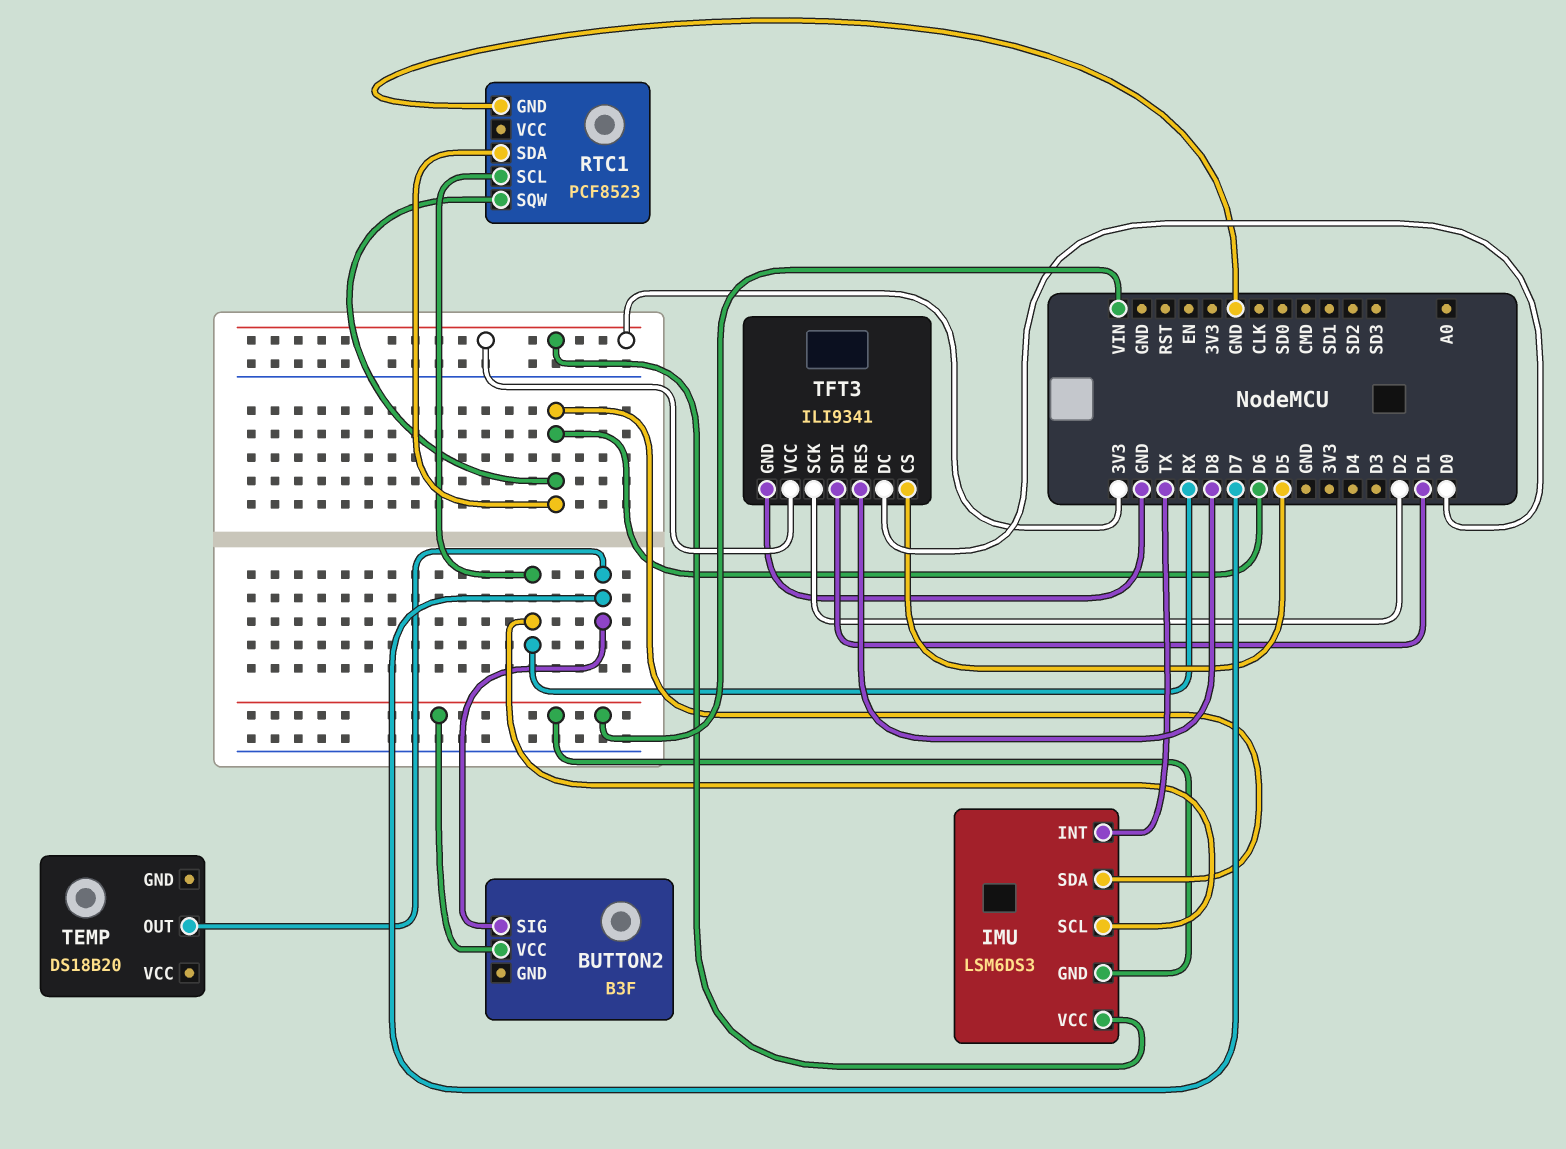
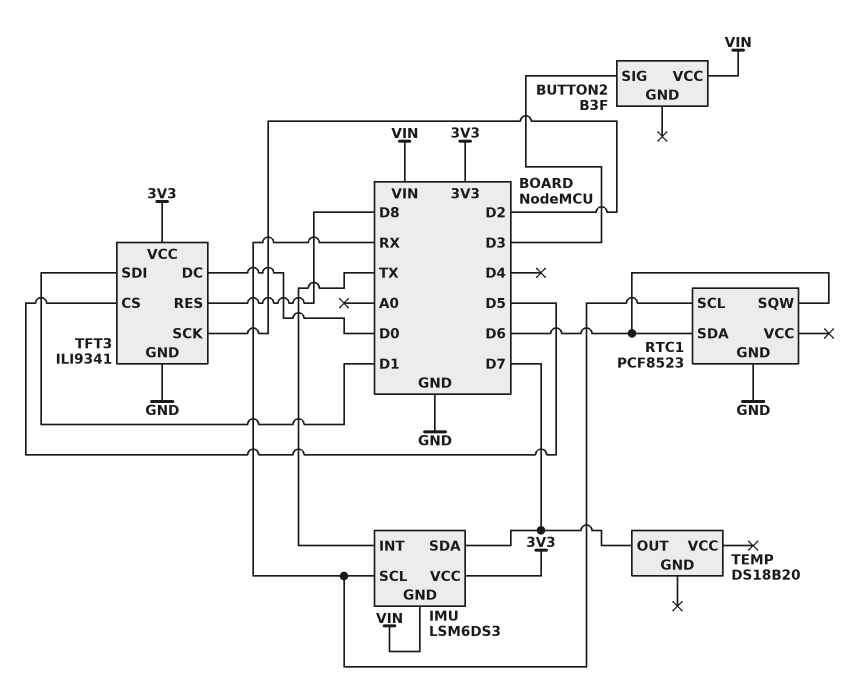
BUTTON2 pin SIG: D7 -> D3
IMU pin SDA: D6 -> D7

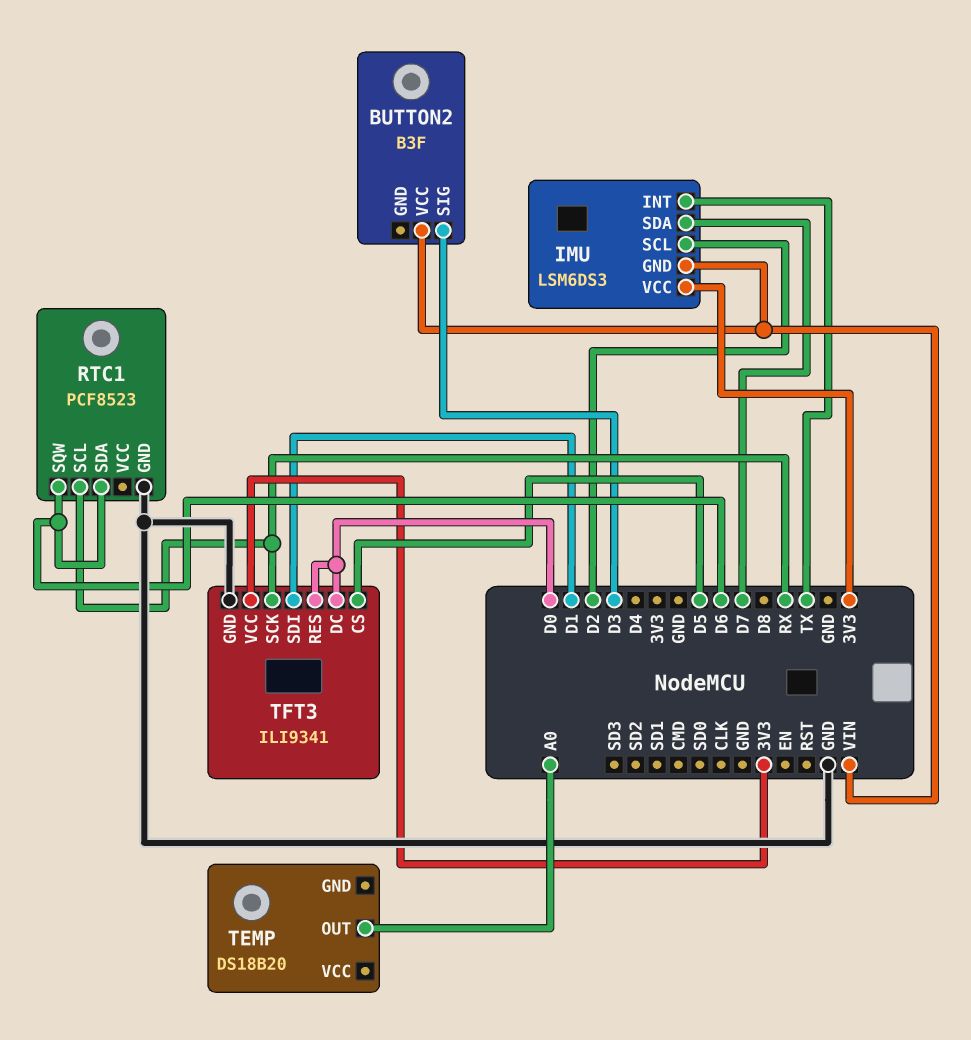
IMU pin SCL: RX -> D2
TEMP pin OUT: D7 -> A0
TFT3 pin RES: D8 -> D0
TFT3 pin SCK: D2 -> RX

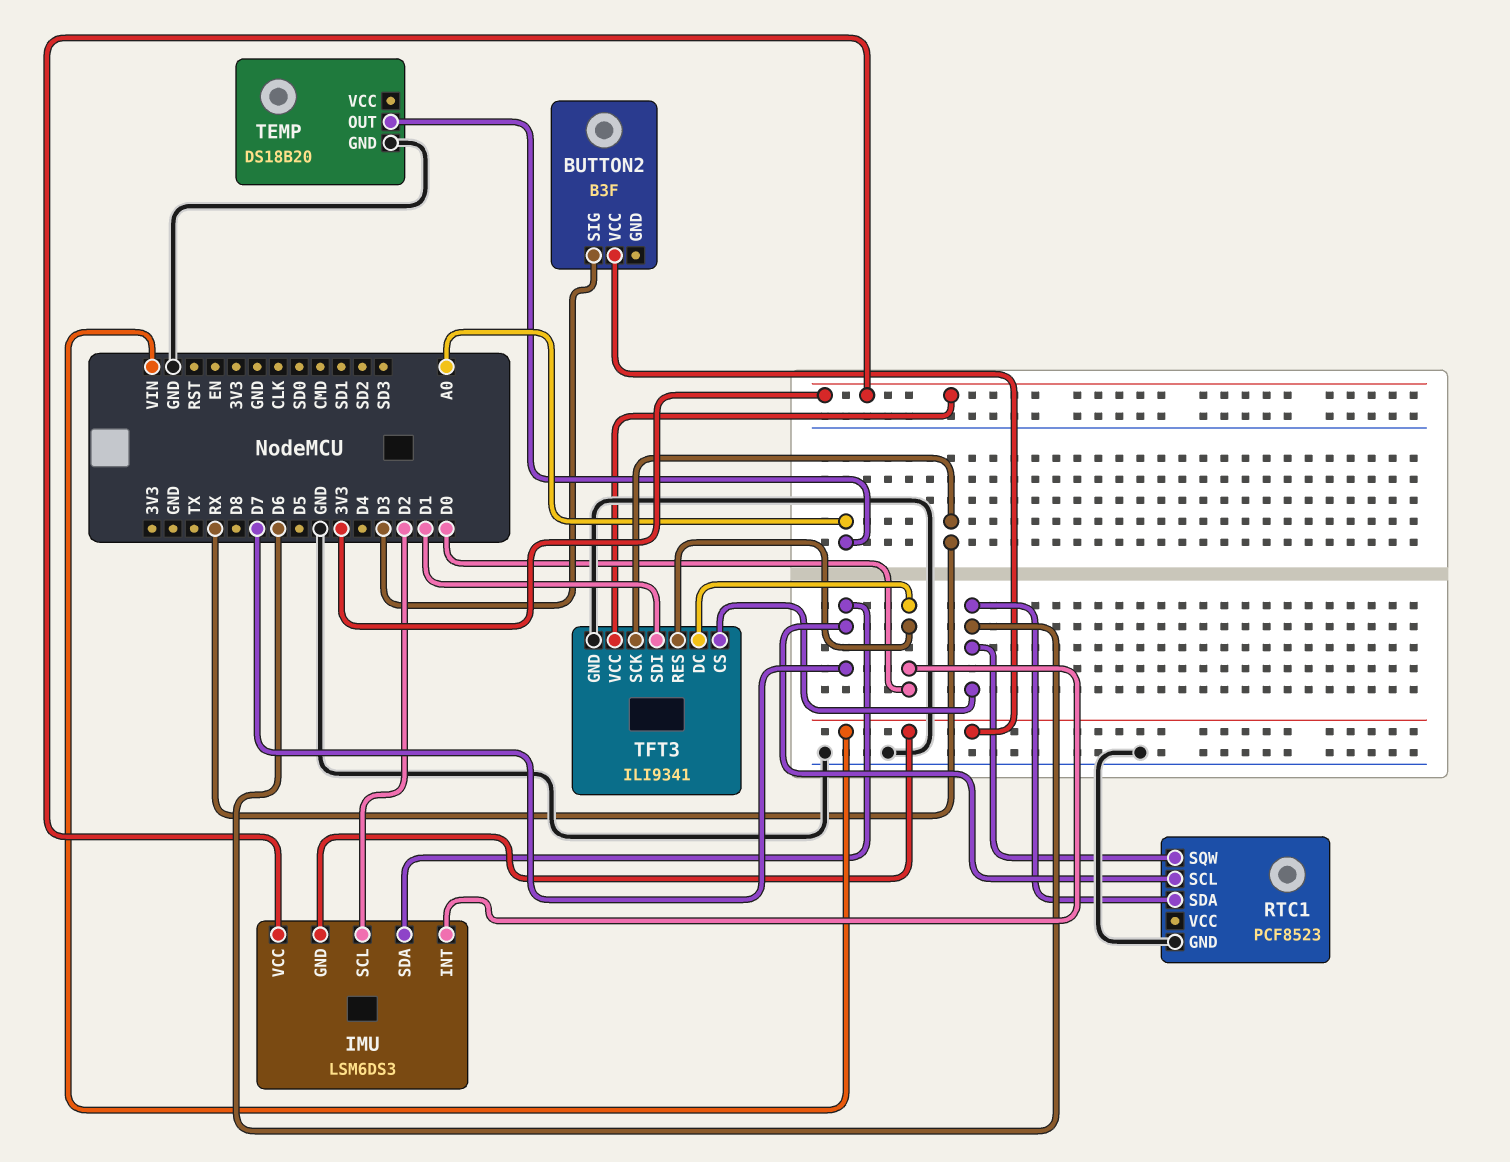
IMU pin INT: TX -> D0
RTC1 pin SCL: RX -> D7
TEMP pin GND: none -> GND
TFT3 pin CS: D5 -> D6

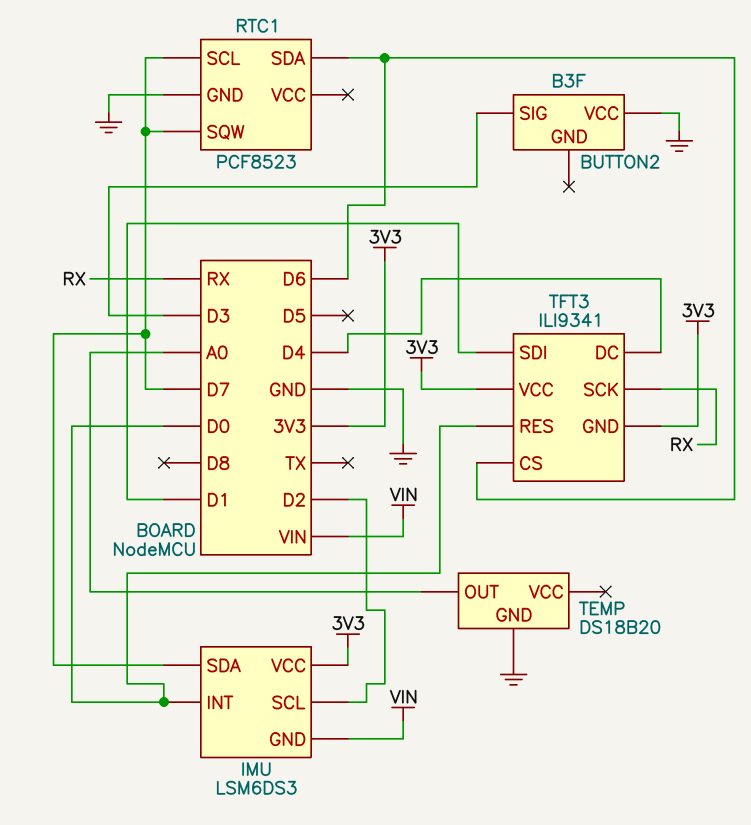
BUTTON2 pin VCC: VIN -> GND
RTC1 pin SQW: D6 -> D7
TFT3 pin DC: D0 -> D4
TFT3 pin GND: GND -> 3V3

